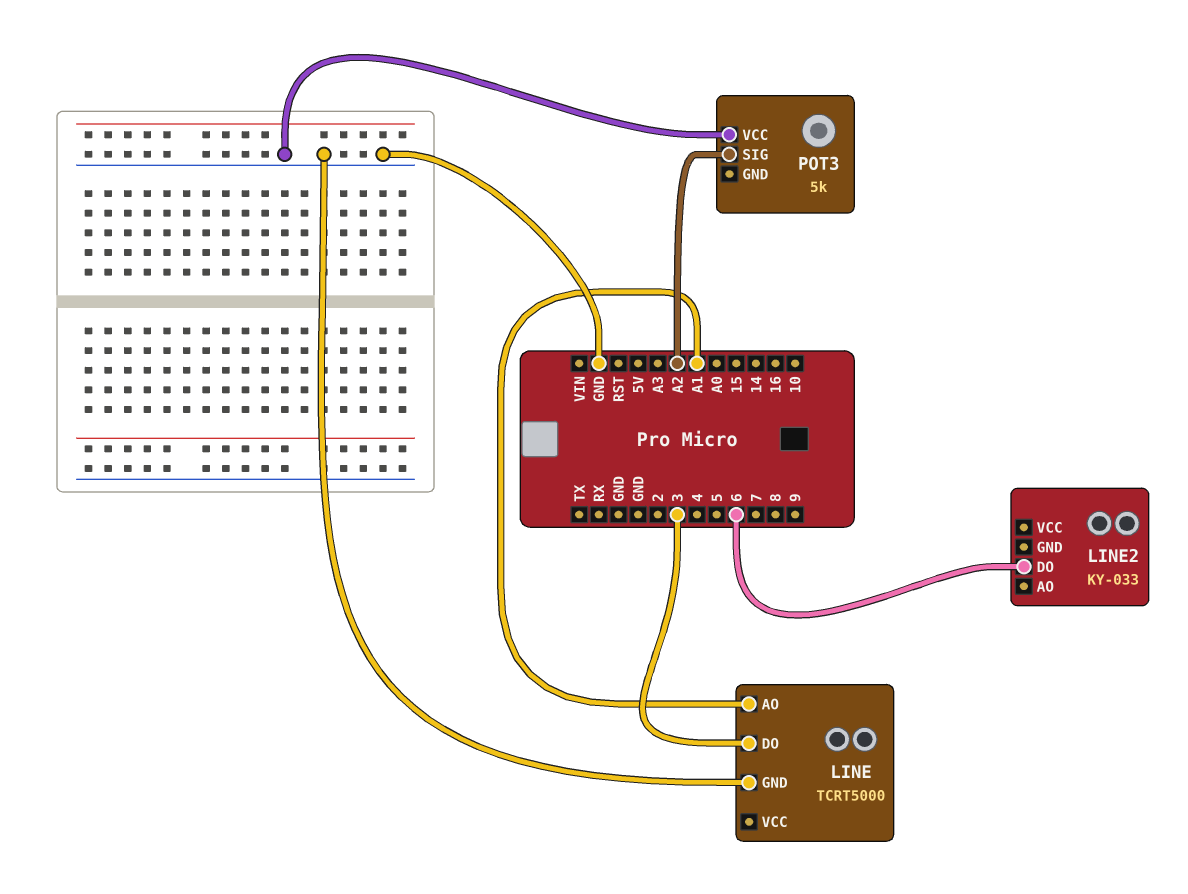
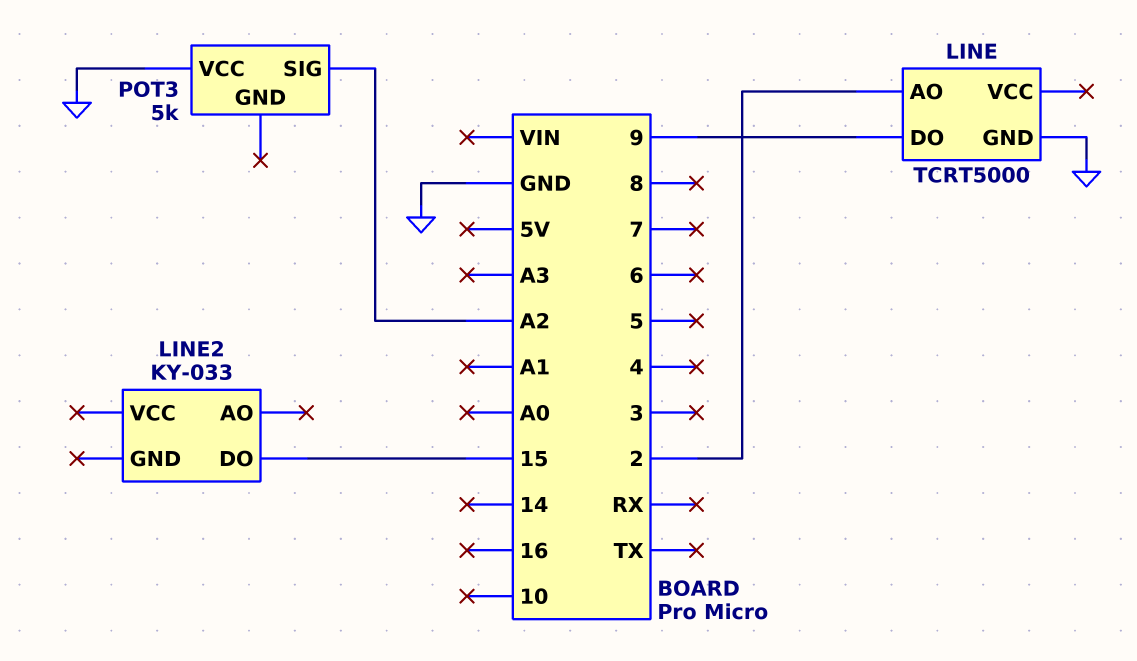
LINE pin AO: A1 -> 2
LINE pin DO: 3 -> 9
LINE2 pin DO: 6 -> 15

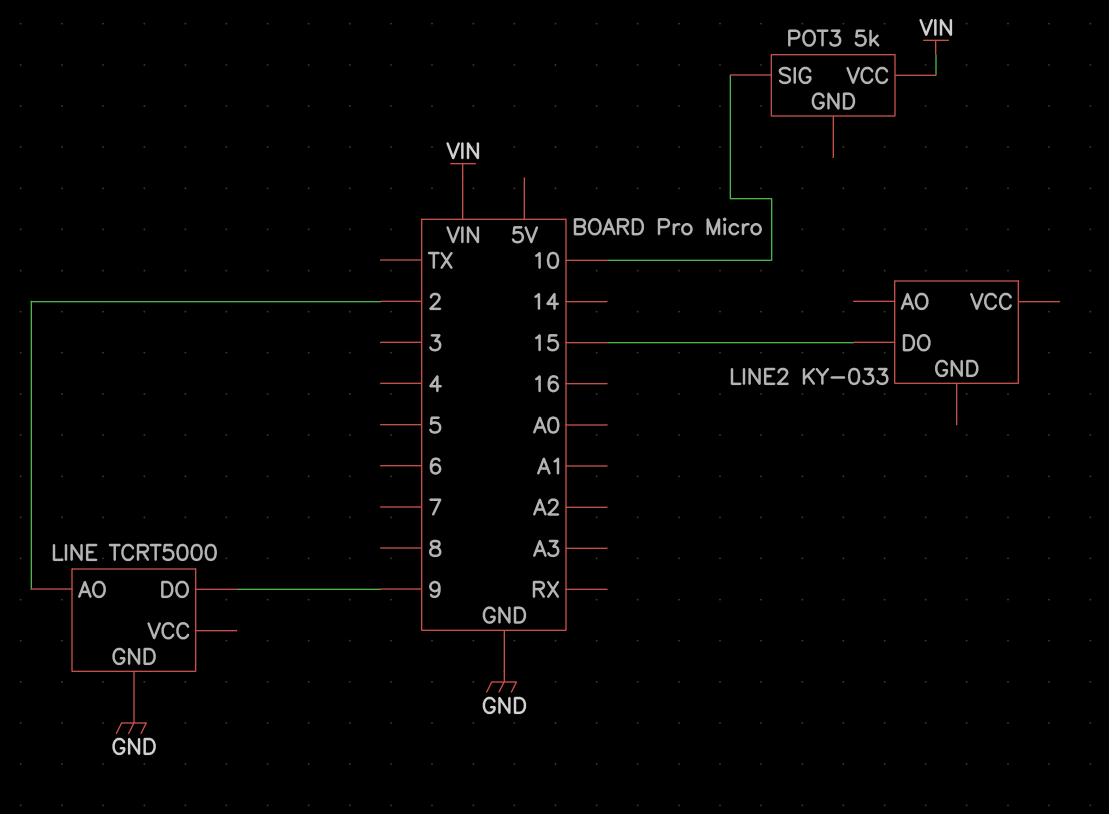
POT3 pin SIG: A2 -> 10
POT3 pin VCC: GND -> VIN

